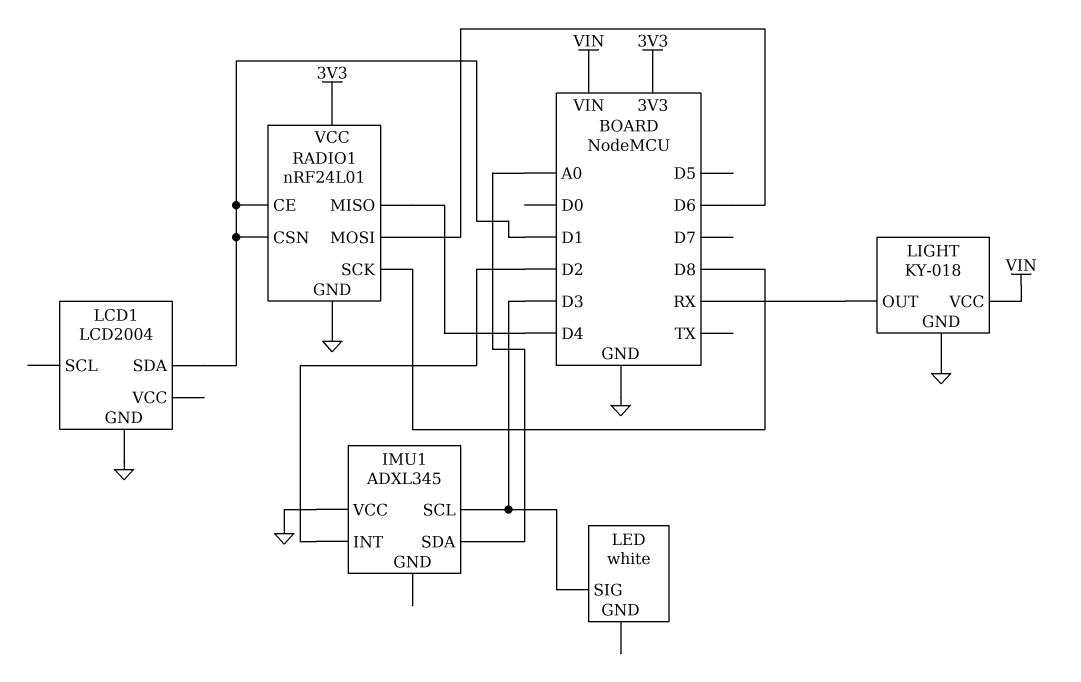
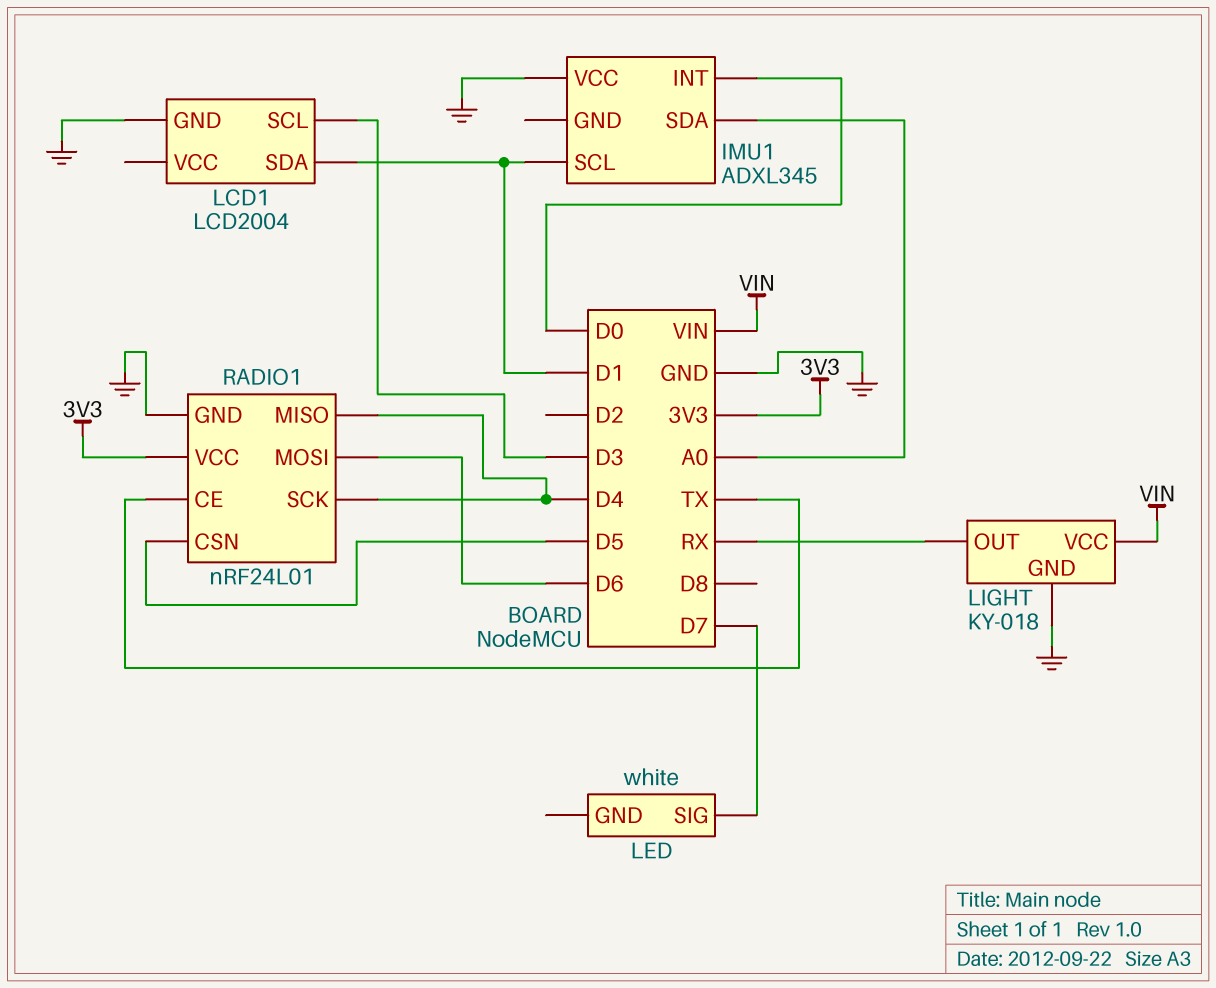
IMU1 pin INT: D2 -> D0
IMU1 pin SCL: D3 -> D1
LCD1 pin SCL: none -> D3
LED pin SIG: D3 -> D7
RADIO1 pin CE: D1 -> TX
RADIO1 pin CSN: D1 -> D5
RADIO1 pin SCK: D8 -> D4

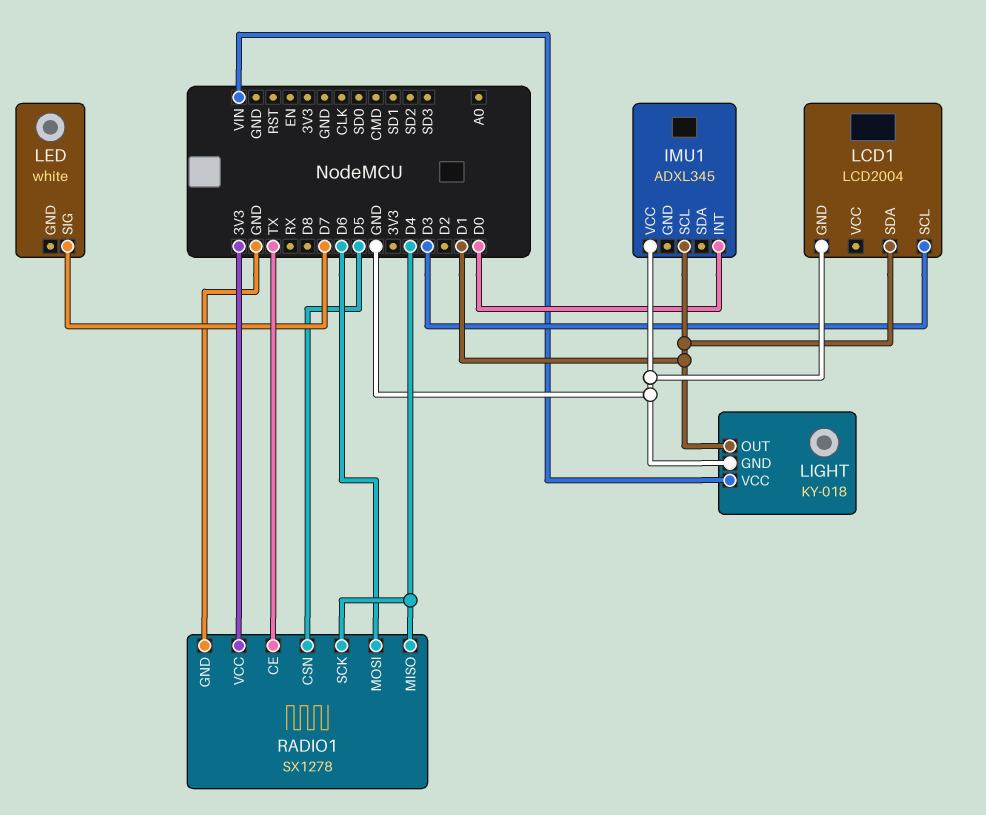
IMU1 pin SDA: A0 -> none
LIGHT pin OUT: RX -> D1
RADIO1: nRF24L01 -> SX1278

